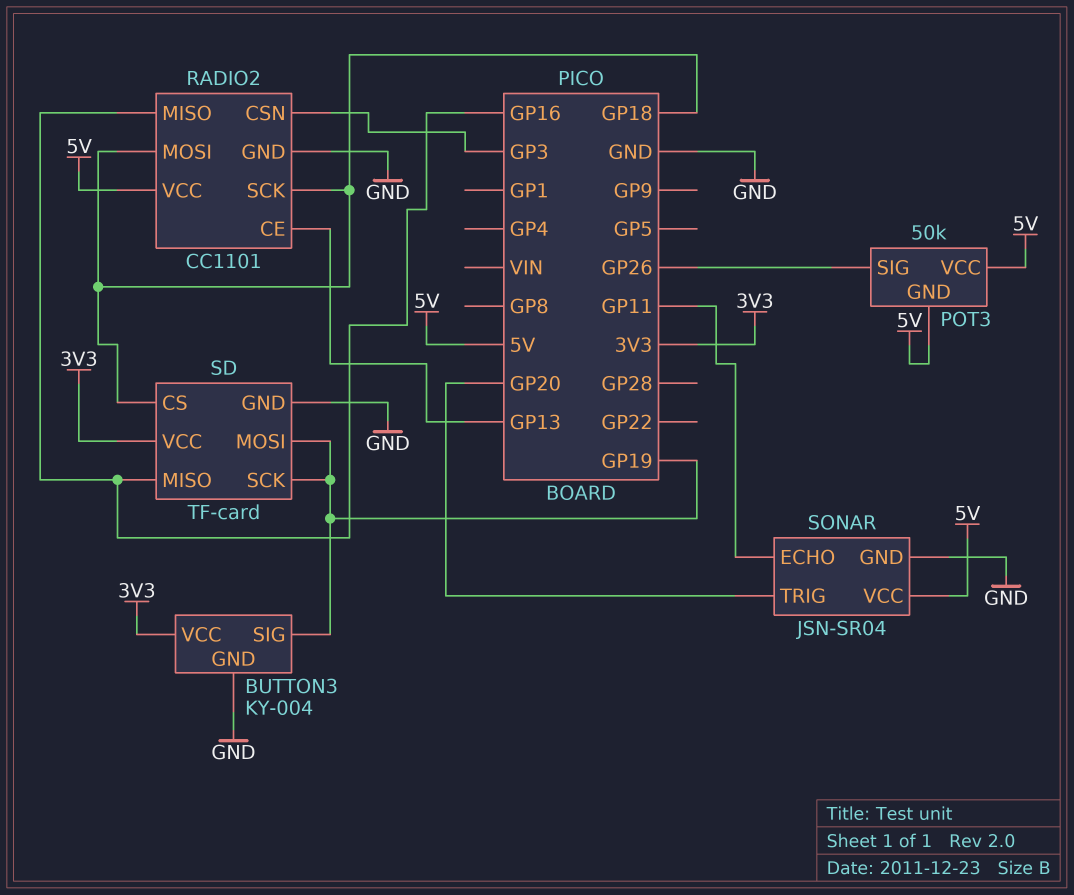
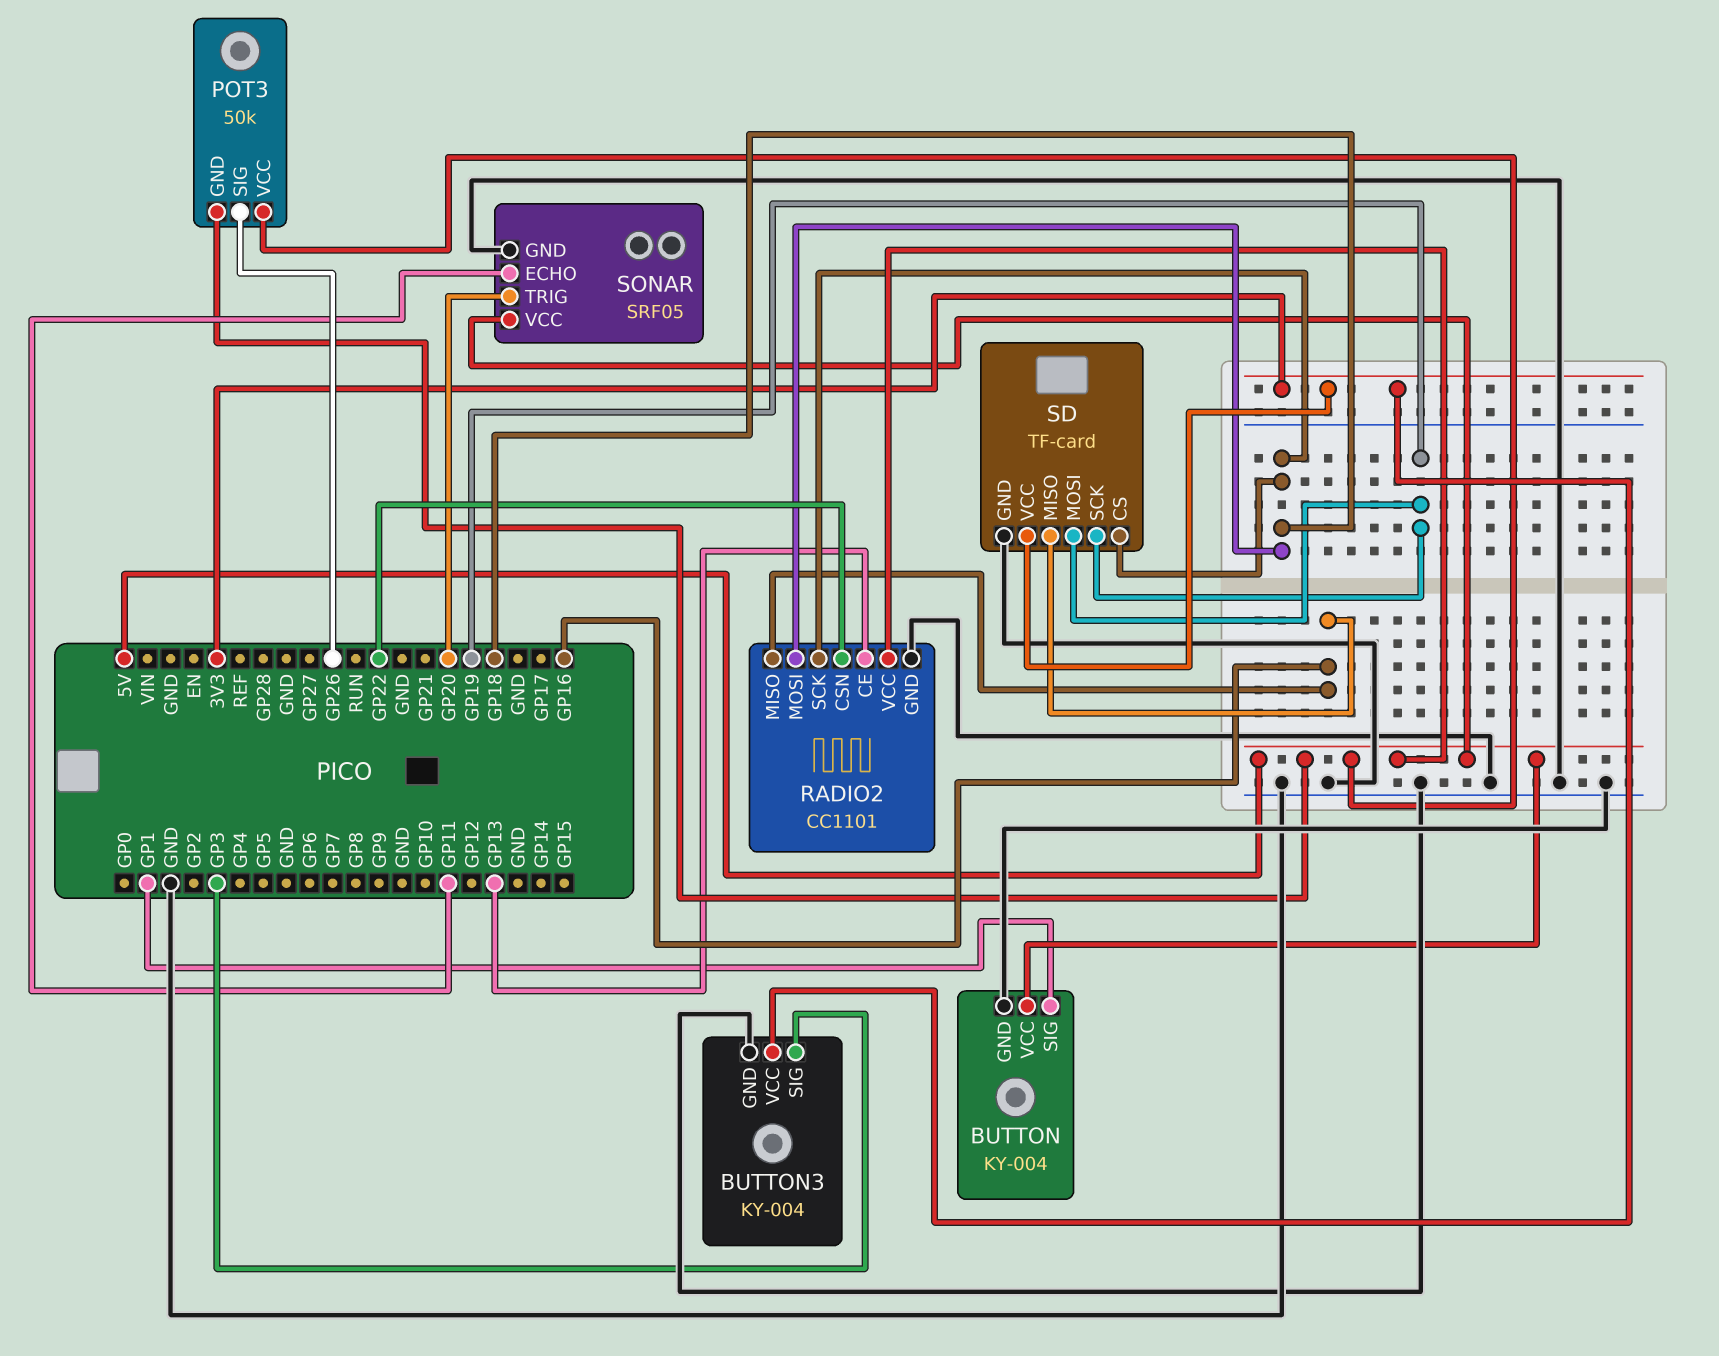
BUTTON: none -> KY-004
BUTTON pin GND: none -> GND
BUTTON pin SIG: none -> GP1
BUTTON pin VCC: none -> 5V
BUTTON3 pin SIG: GP19 -> GP3
RADIO2 pin CSN: GP3 -> GP22
SONAR: JSN-SR04 -> SRF05

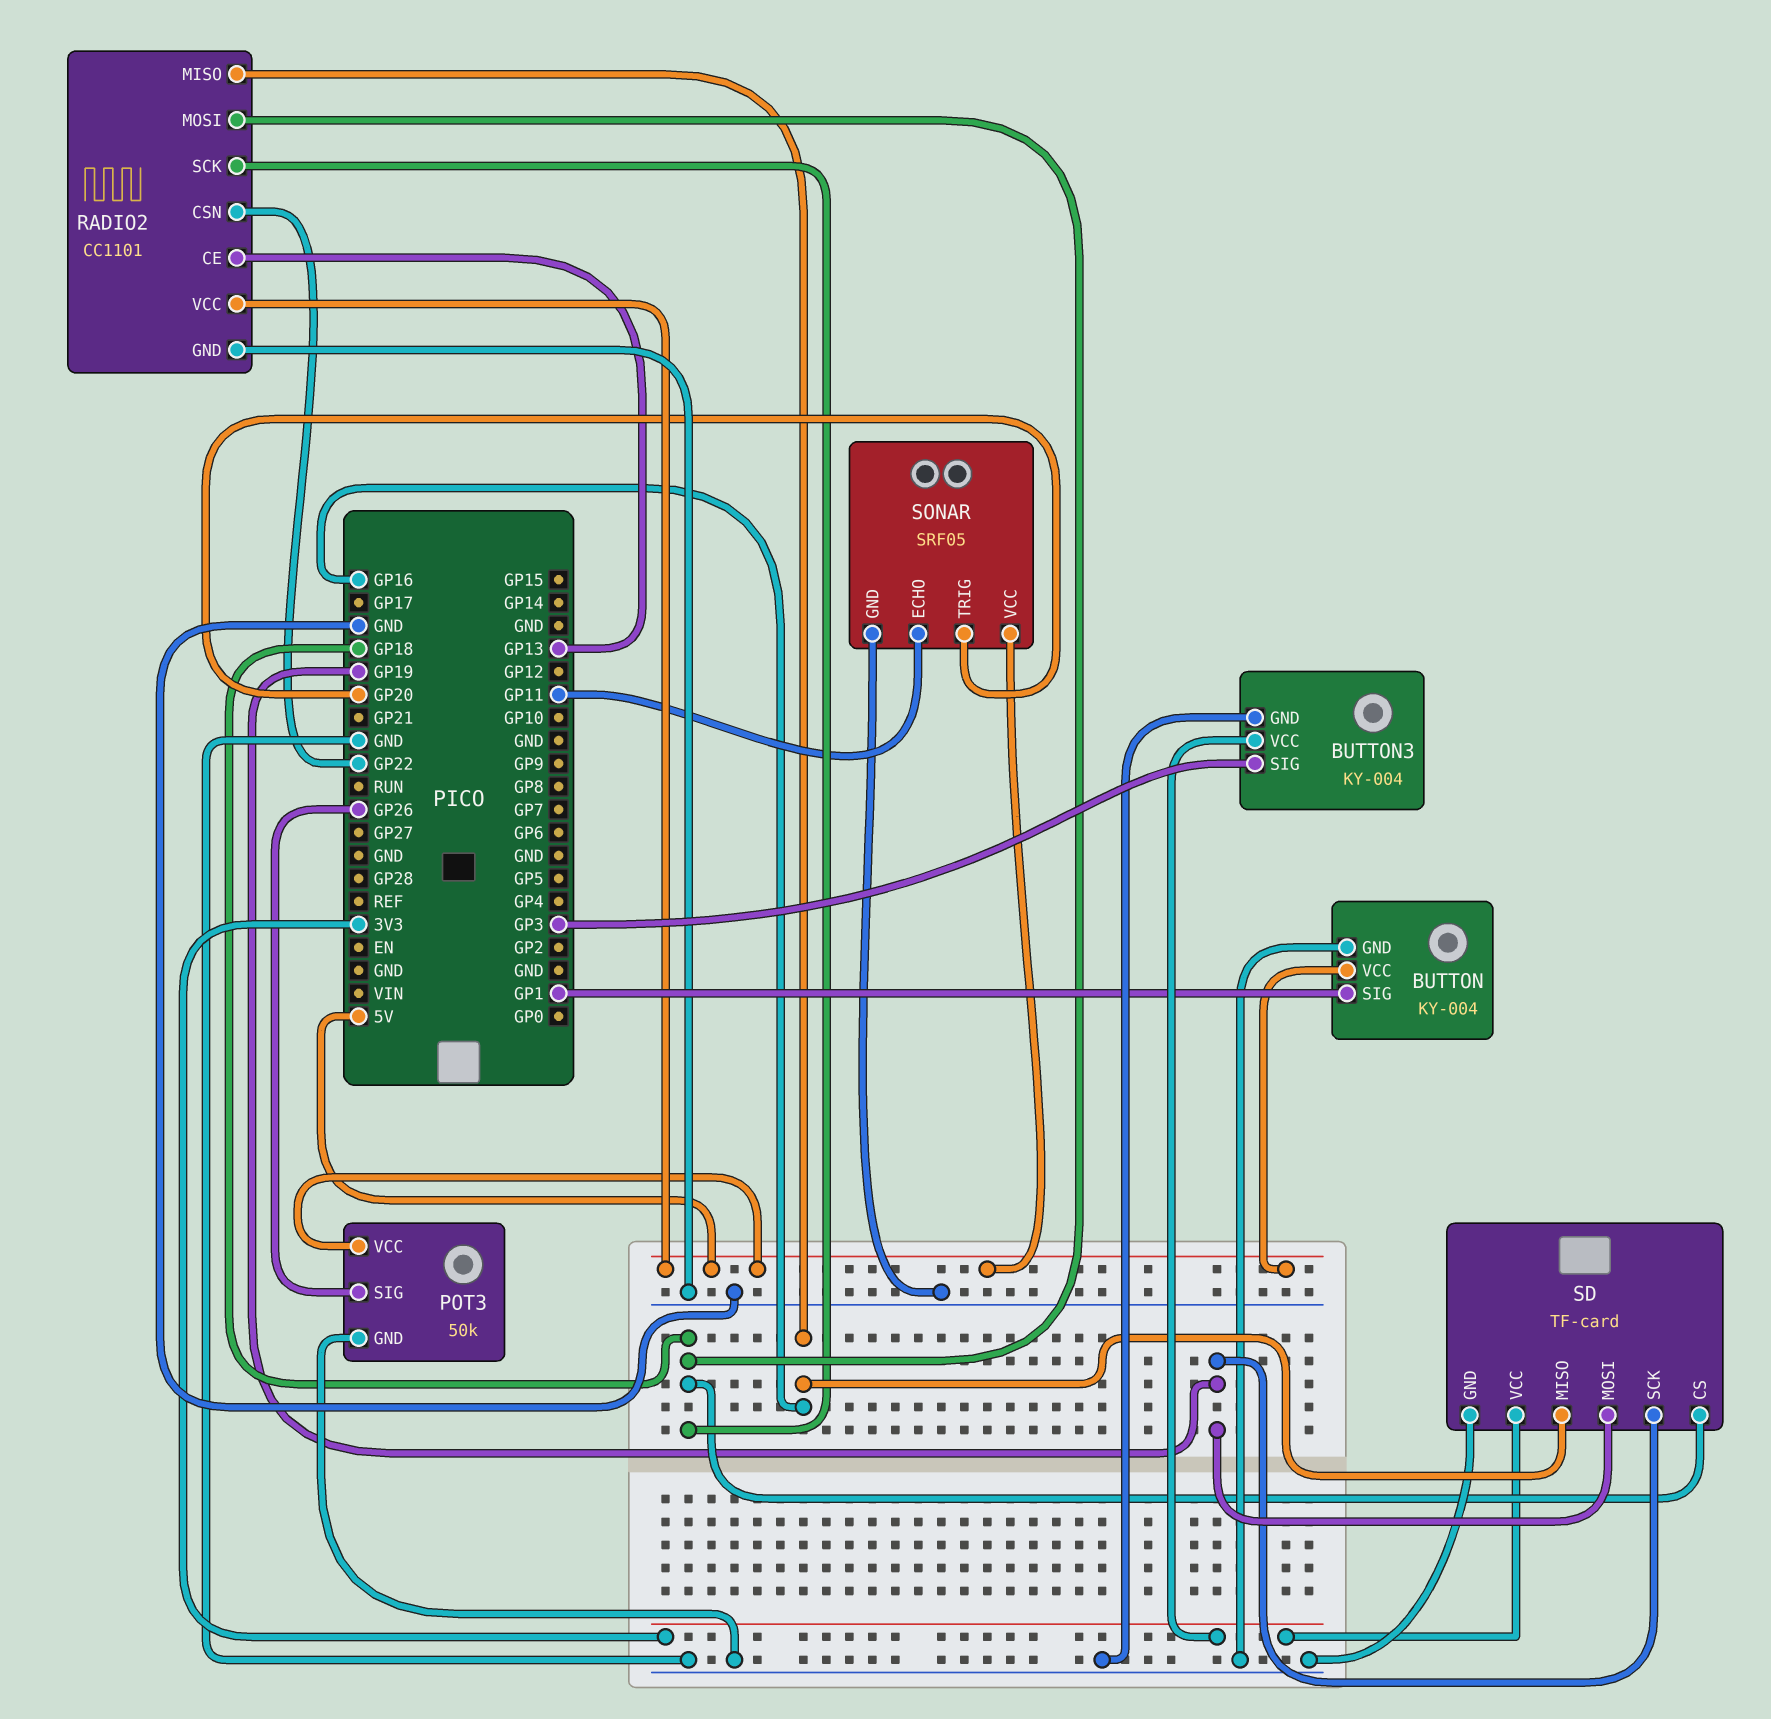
POT3 pin GND: 5V -> GND

